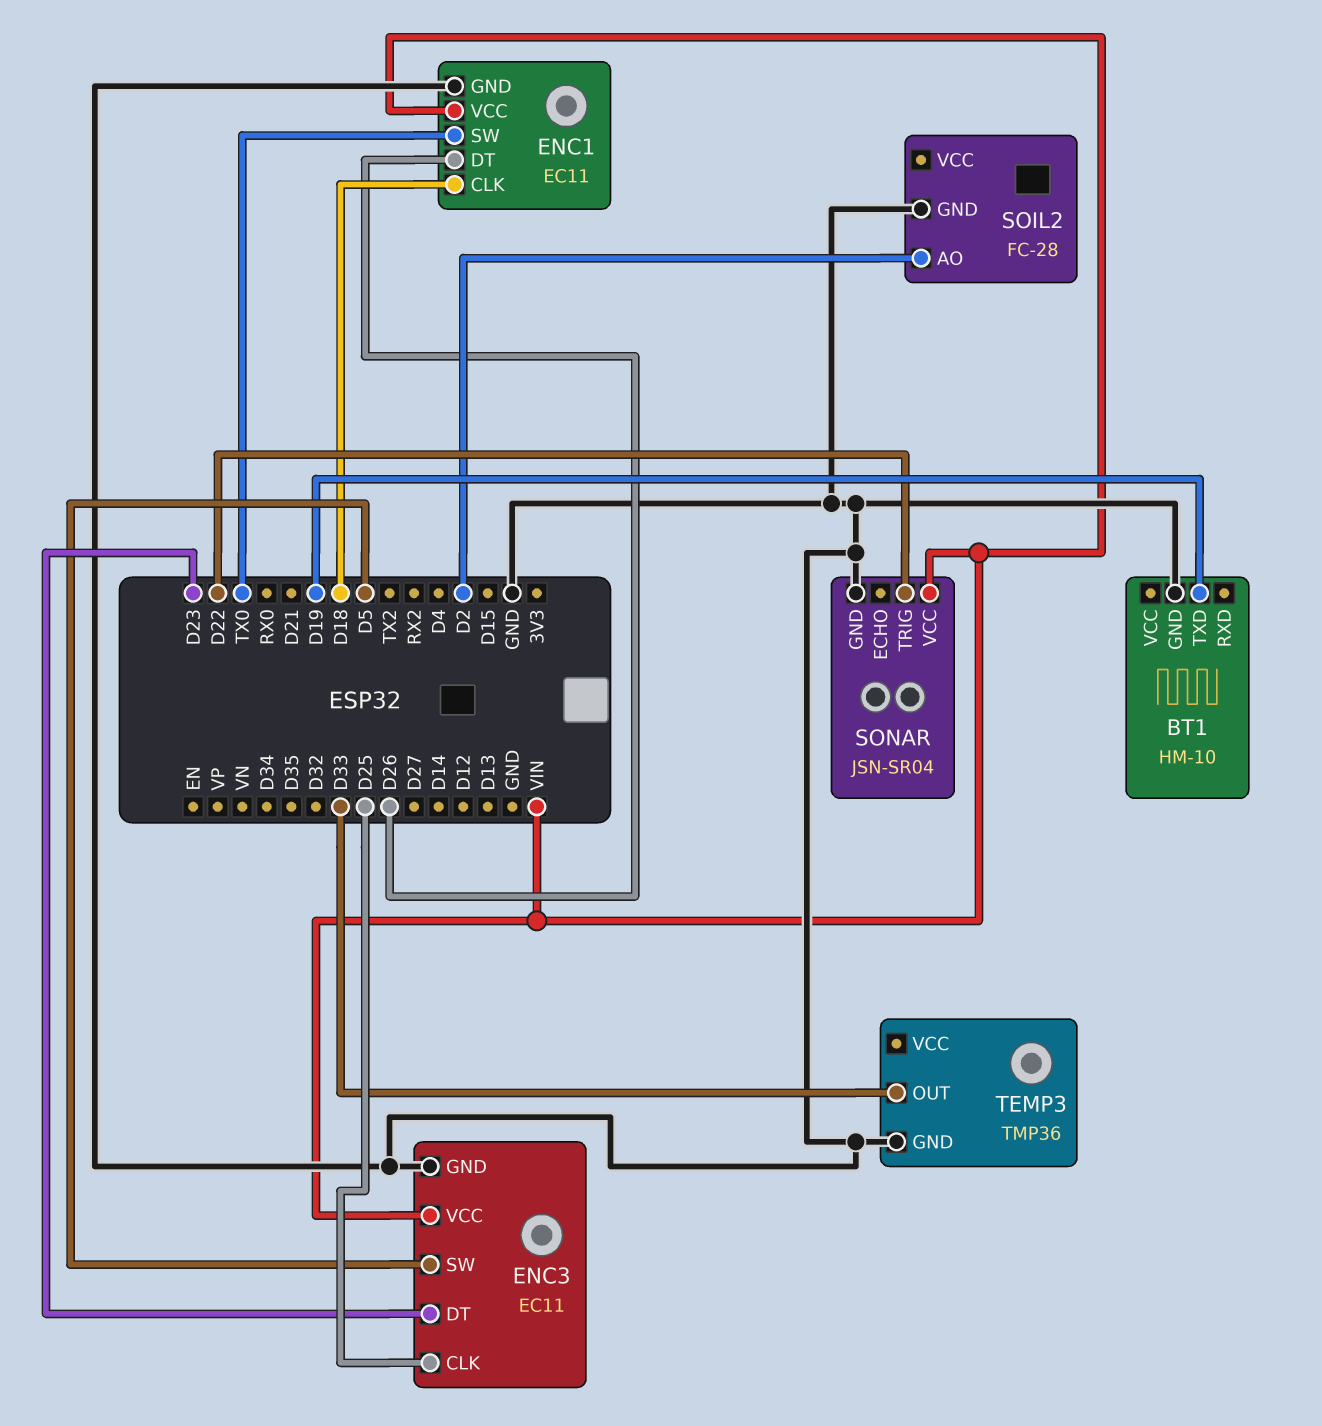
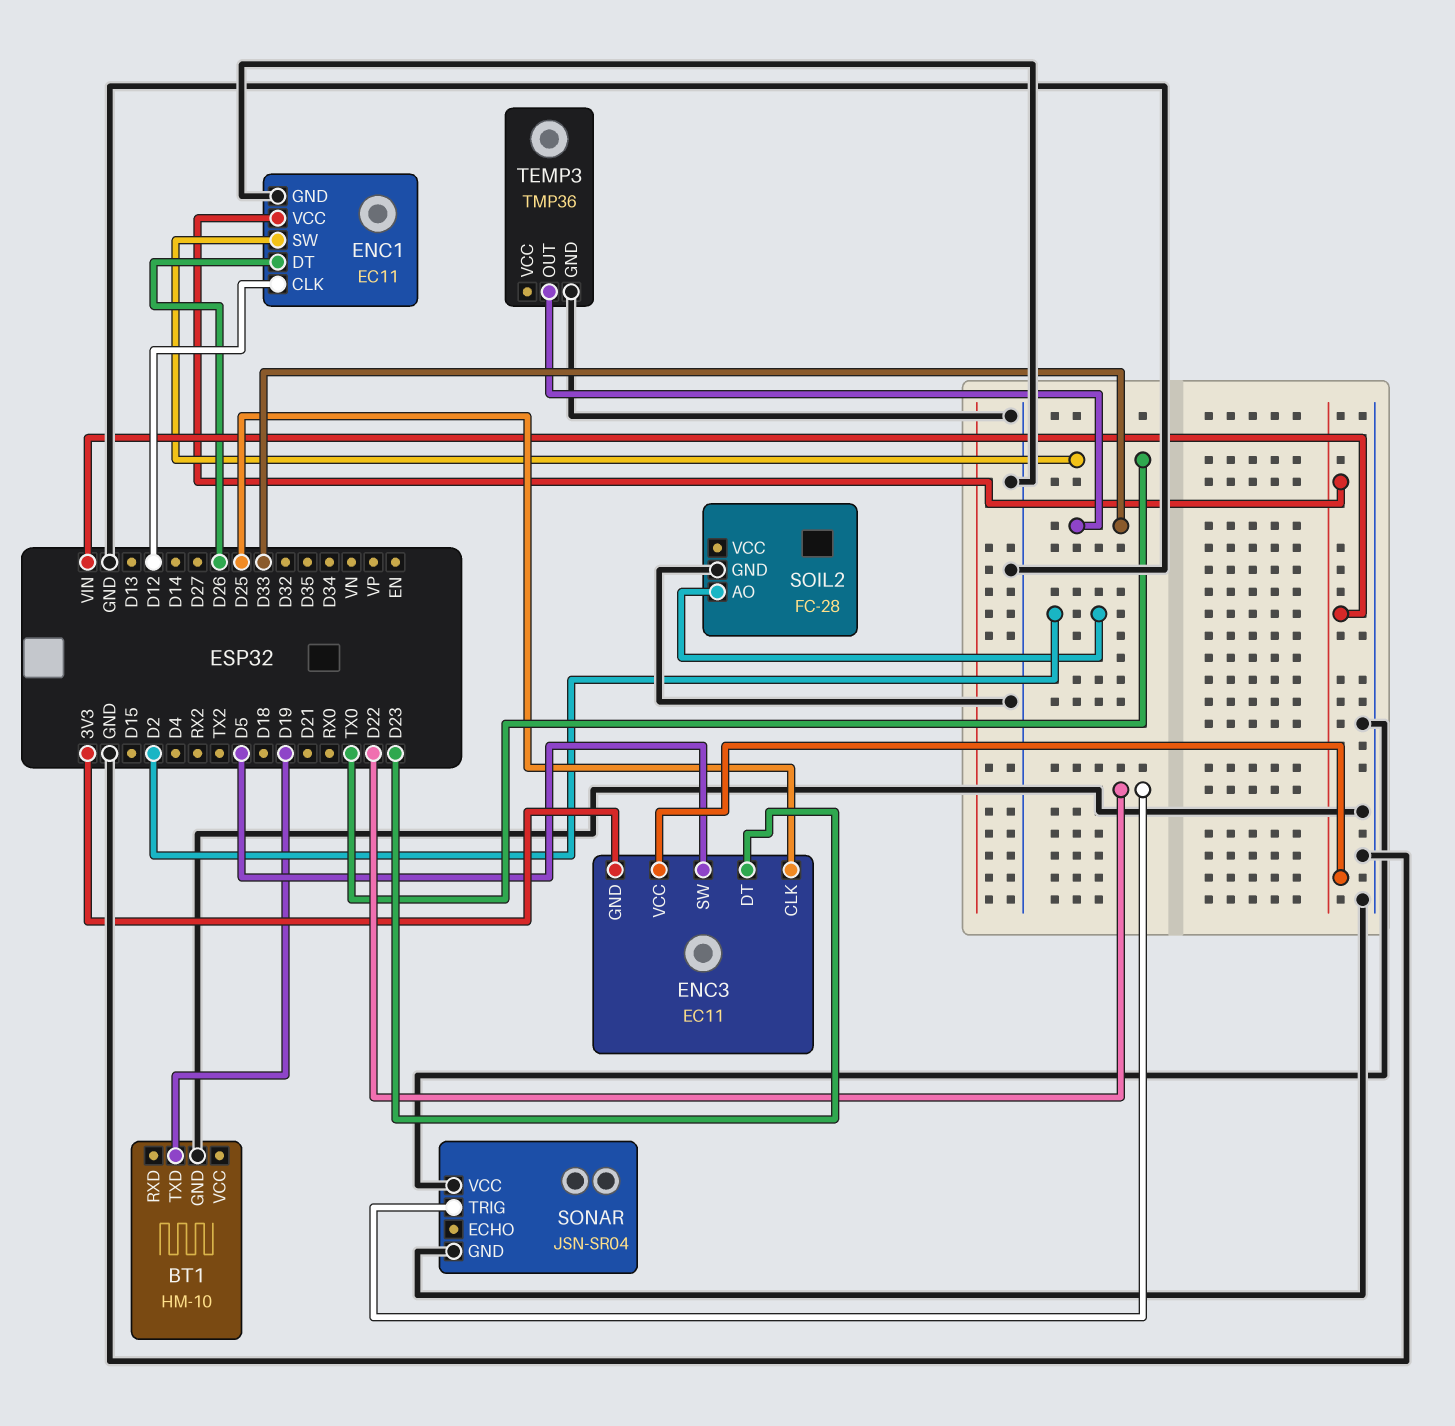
ENC1 pin CLK: D18 -> D12
ENC3 pin GND: GND -> 3V3
SONAR pin VCC: VIN -> GND

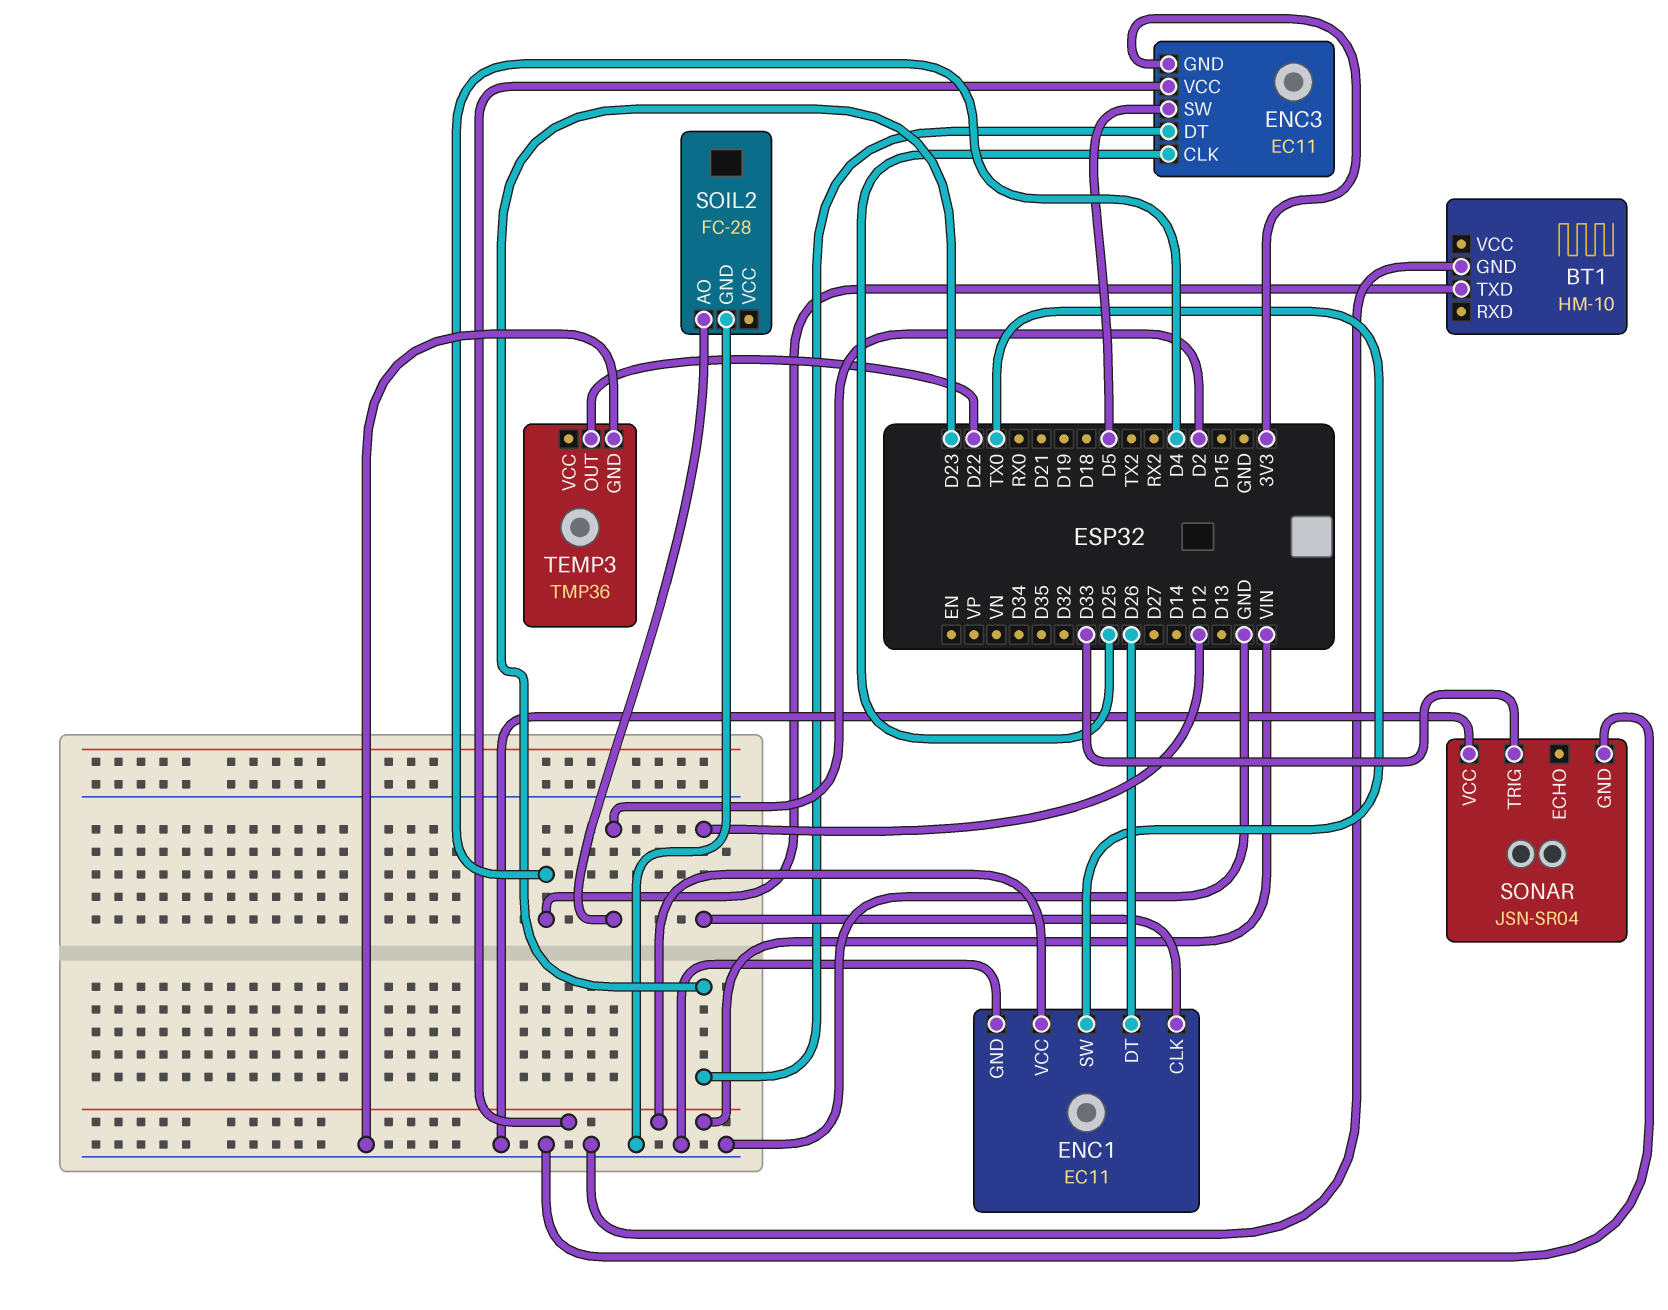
BT1 pin TXD: D19 -> D4
SONAR pin TRIG: D22 -> D33
TEMP3 pin OUT: D33 -> D22

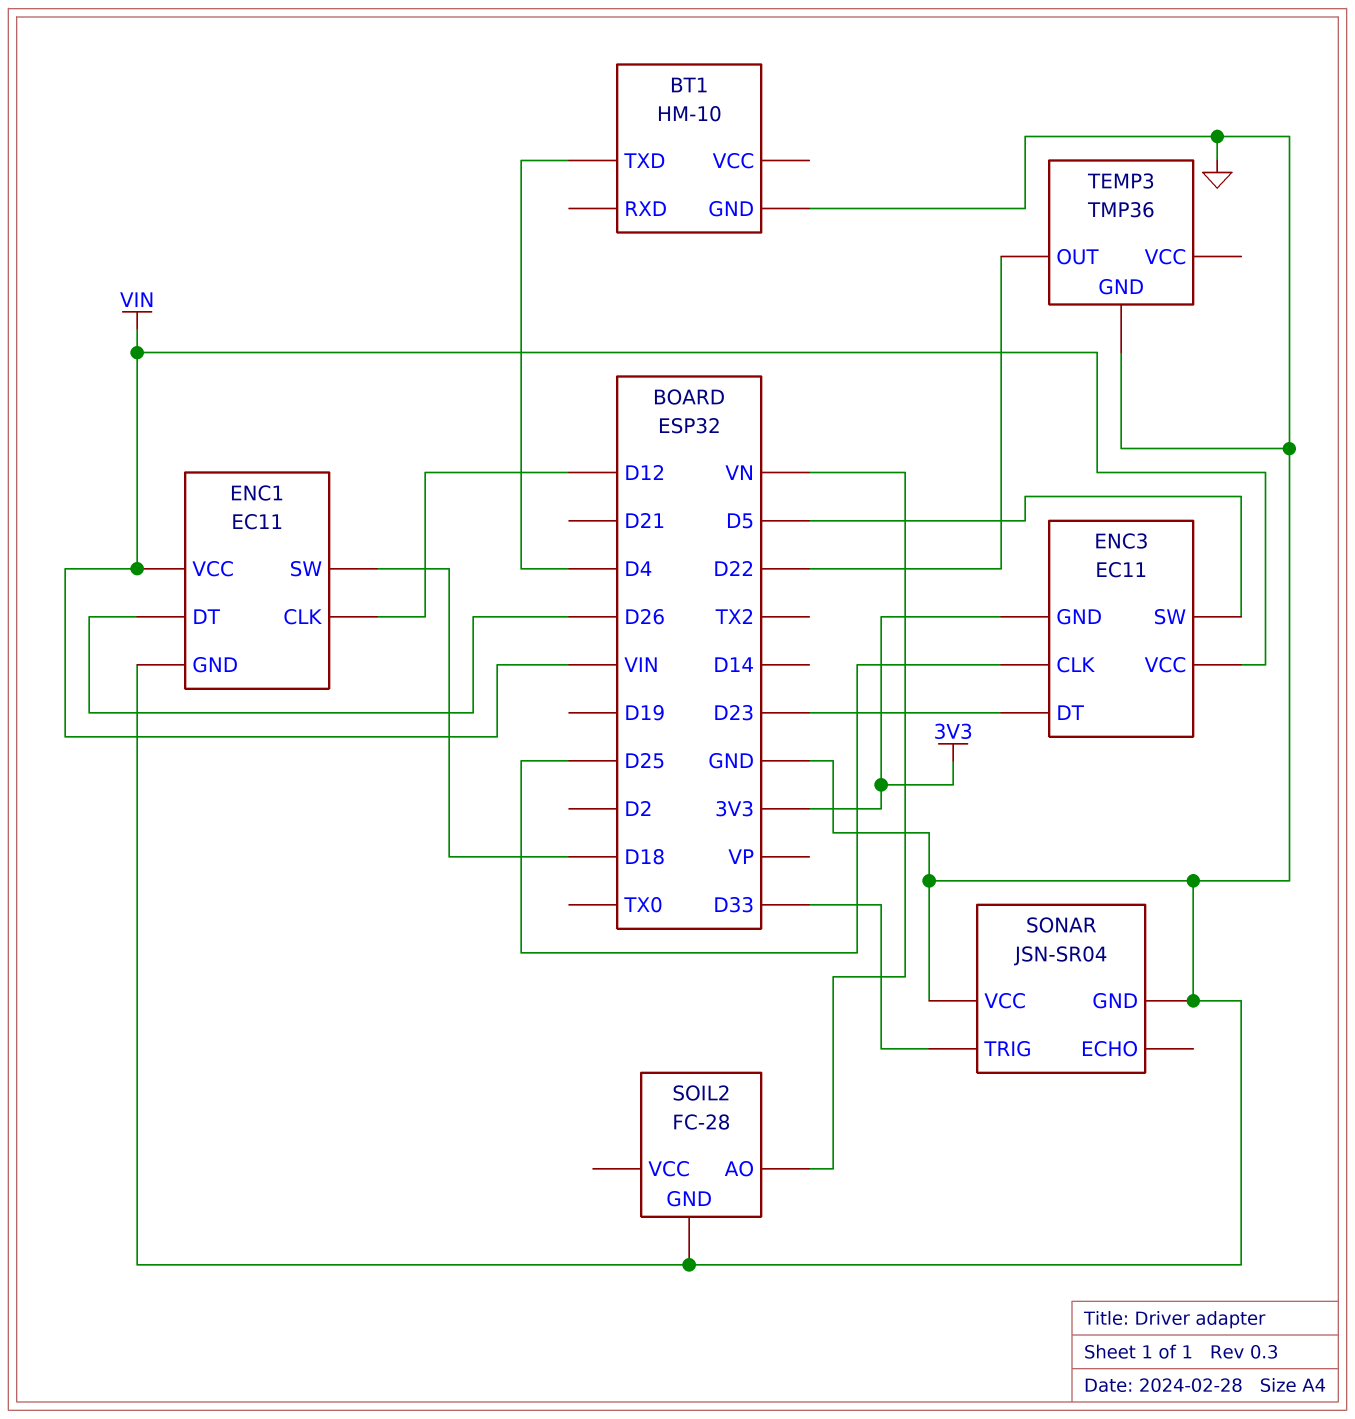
ENC1 pin SW: TX0 -> D18
SOIL2 pin AO: D2 -> VN

